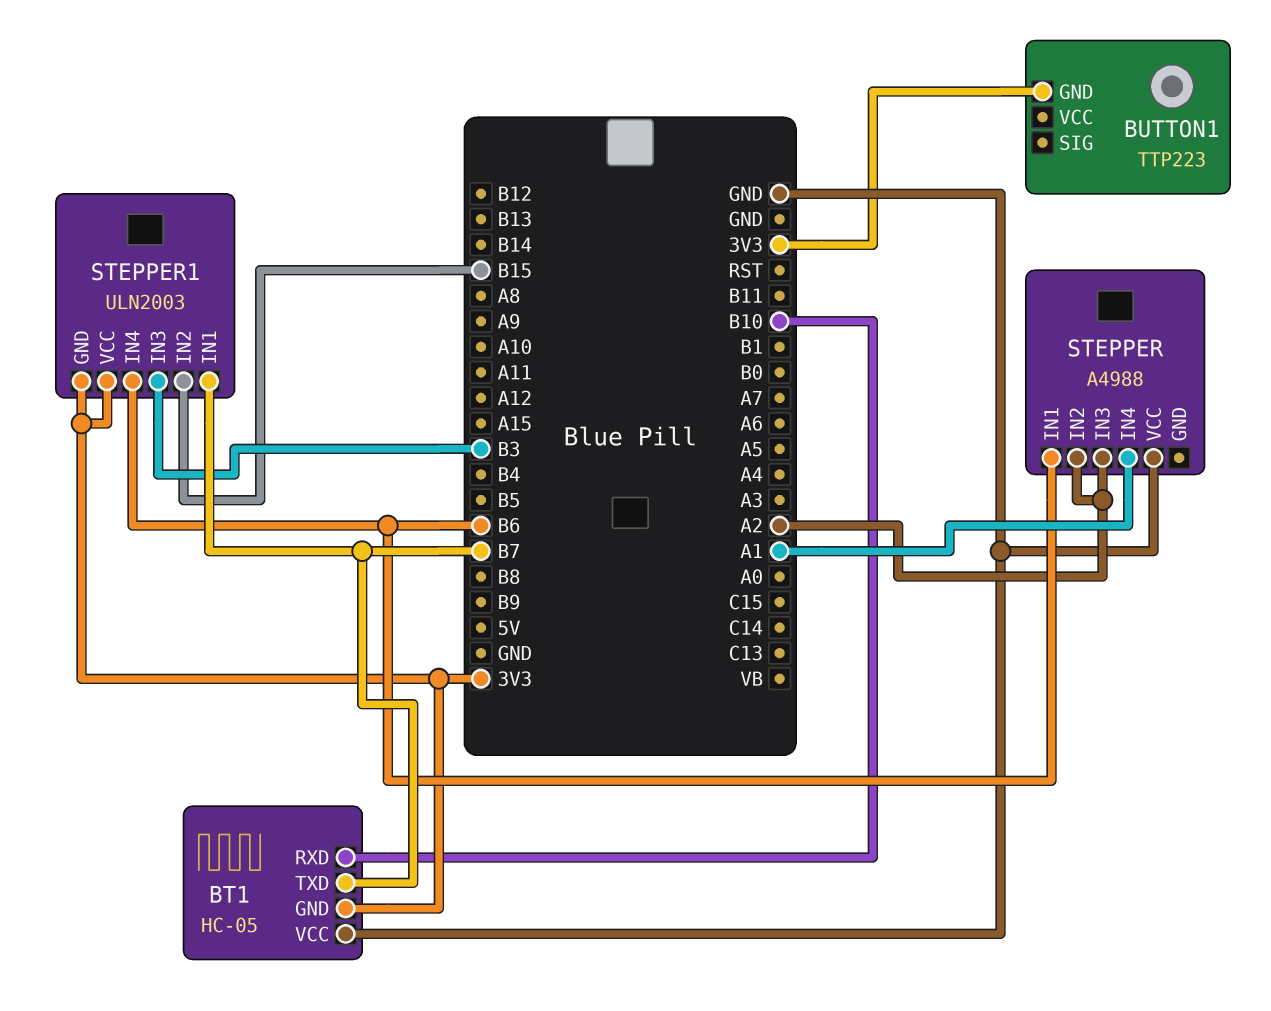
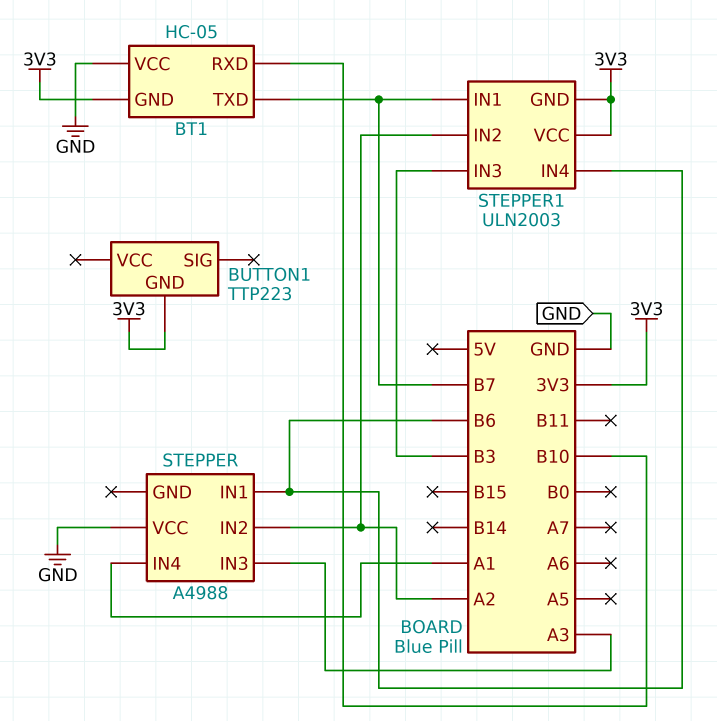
STEPPER pin IN3: A2 -> A3
STEPPER1 pin IN2: B15 -> A2

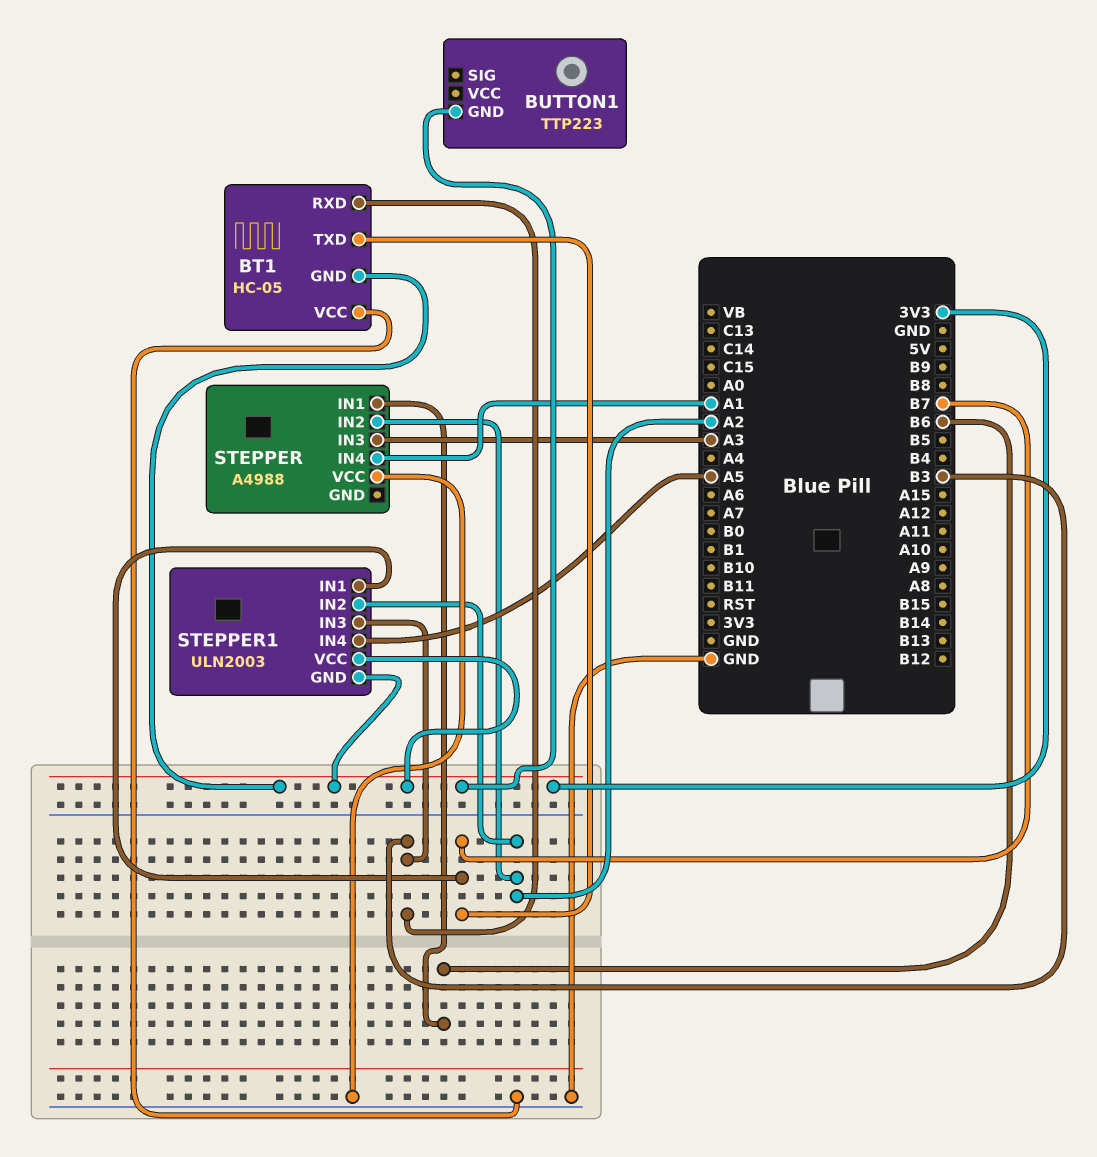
BT1 pin RXD: B10 -> B3
STEPPER1 pin IN4: B6 -> A5

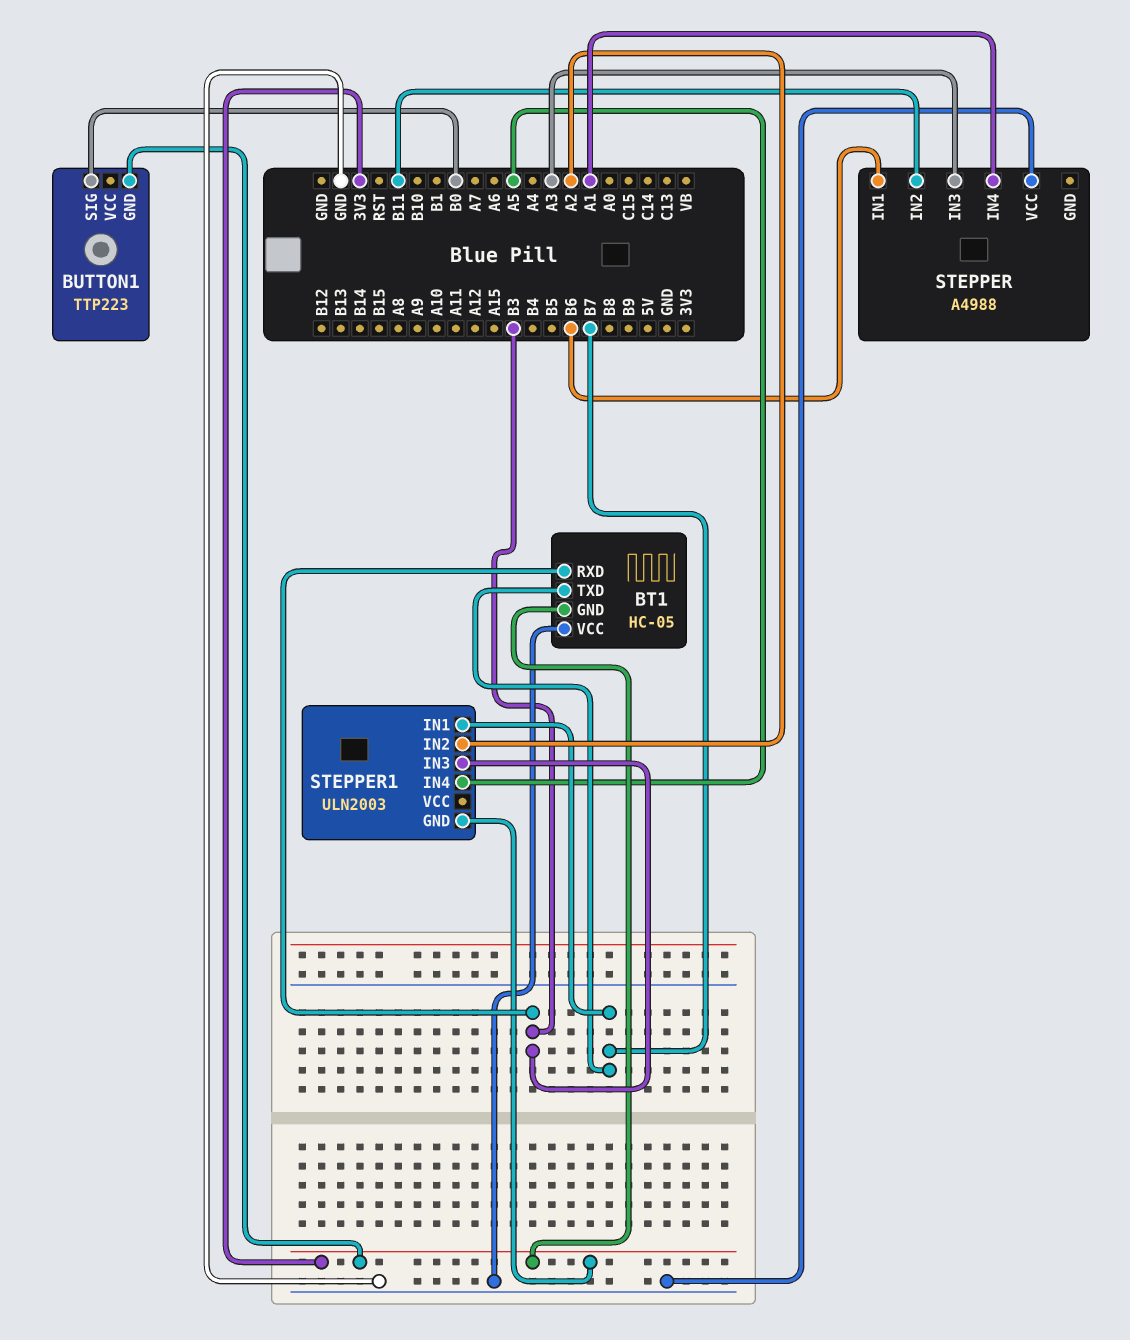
BUTTON1 pin SIG: none -> B0
STEPPER pin IN2: A2 -> B11
STEPPER1 pin VCC: 3V3 -> none

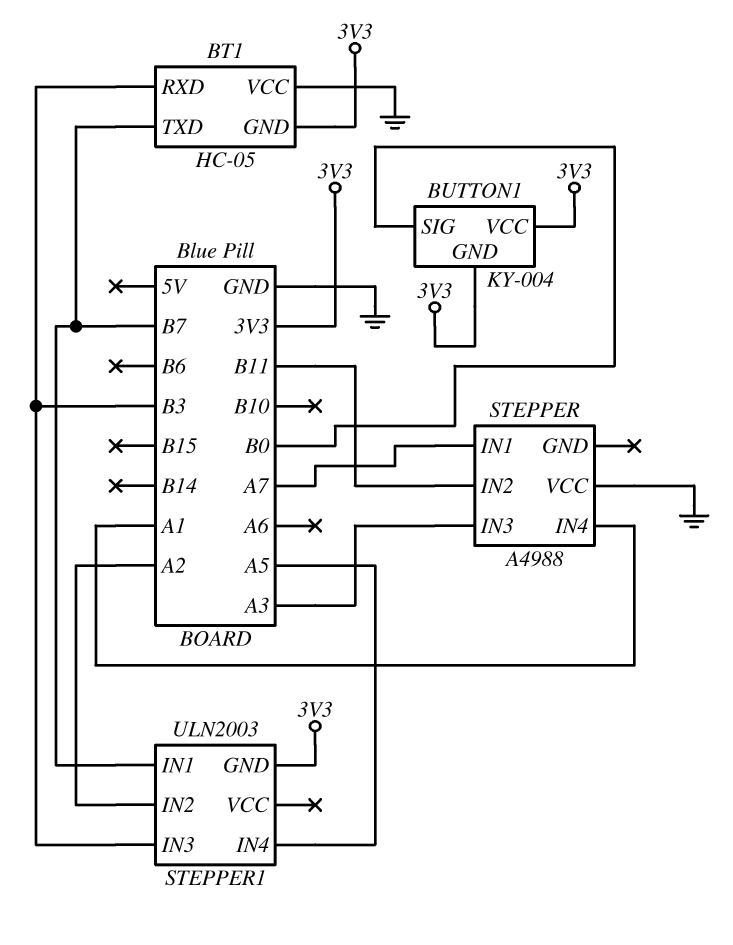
BUTTON1: TTP223 -> KY-004
BUTTON1 pin VCC: none -> 3V3
STEPPER pin IN1: B6 -> A7

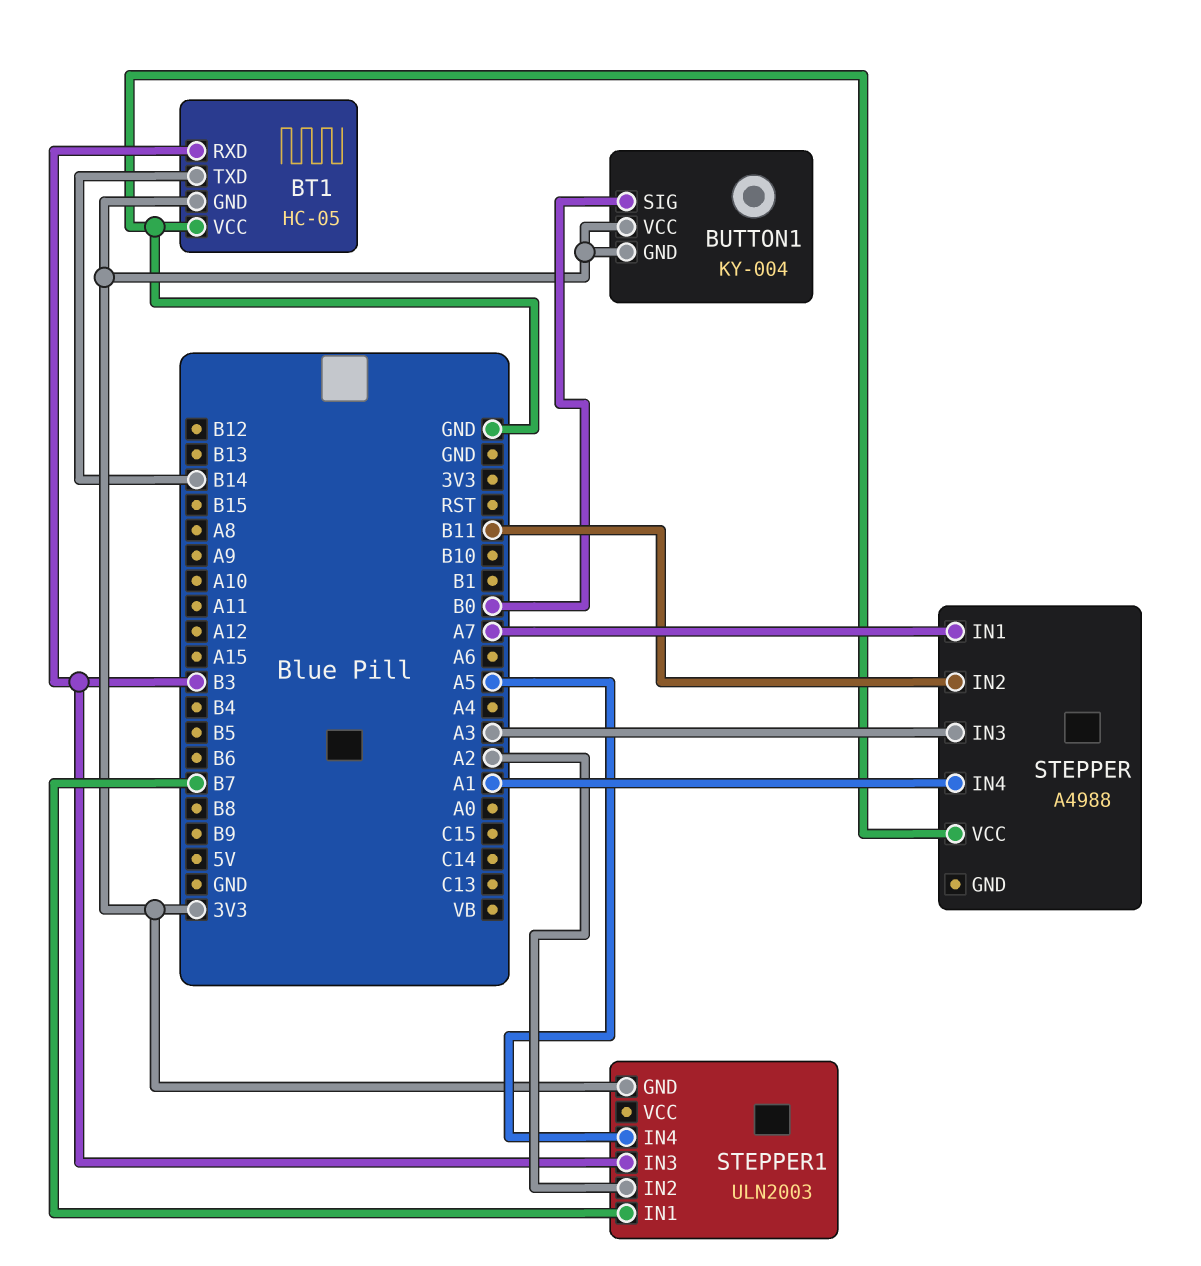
BT1 pin TXD: B7 -> B14

